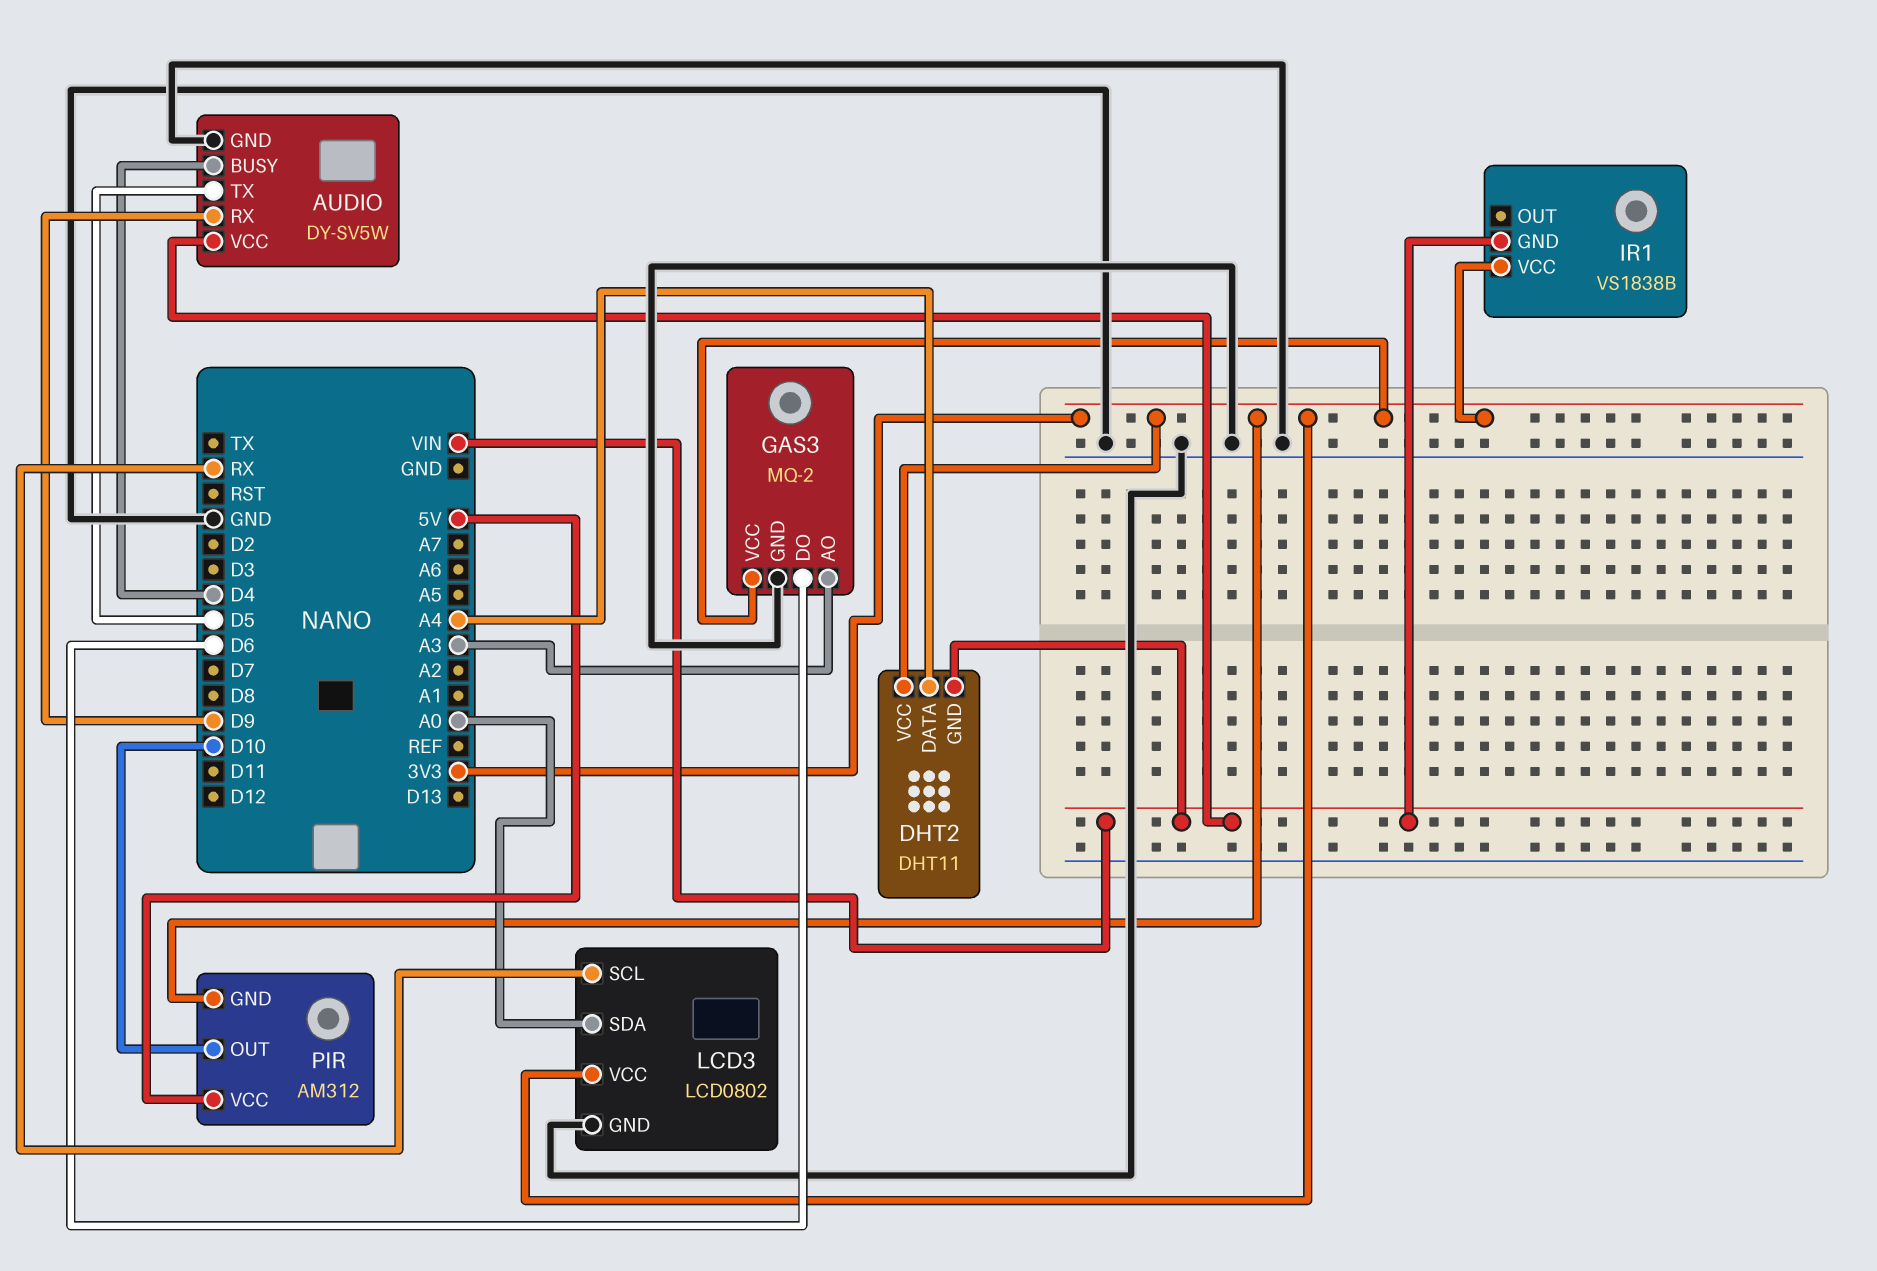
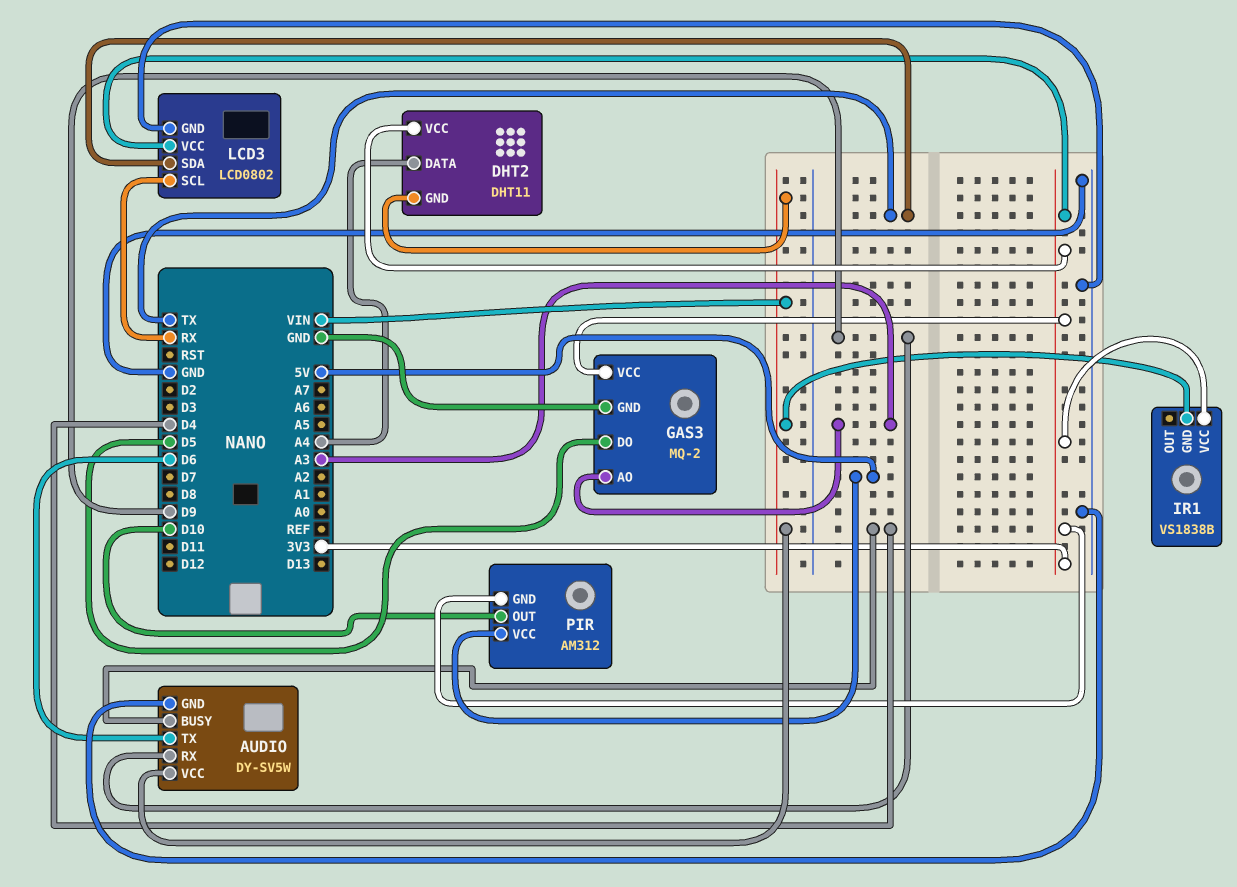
AUDIO pin TX: D5 -> D6
GAS3 pin DO: D6 -> D5
LCD3 pin SDA: A0 -> TX

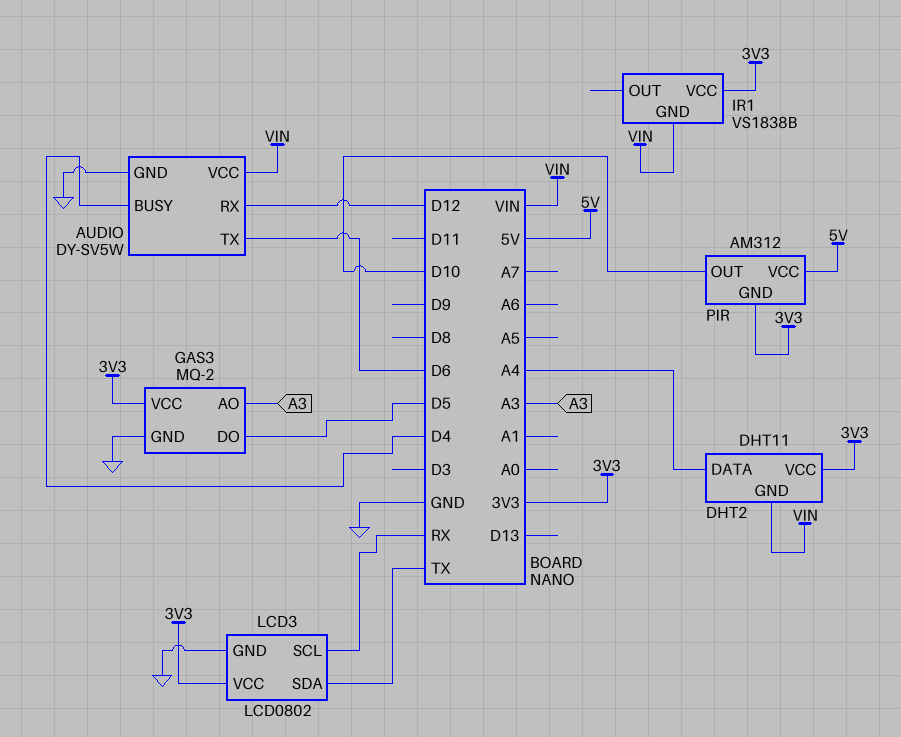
AUDIO pin RX: D9 -> D12

